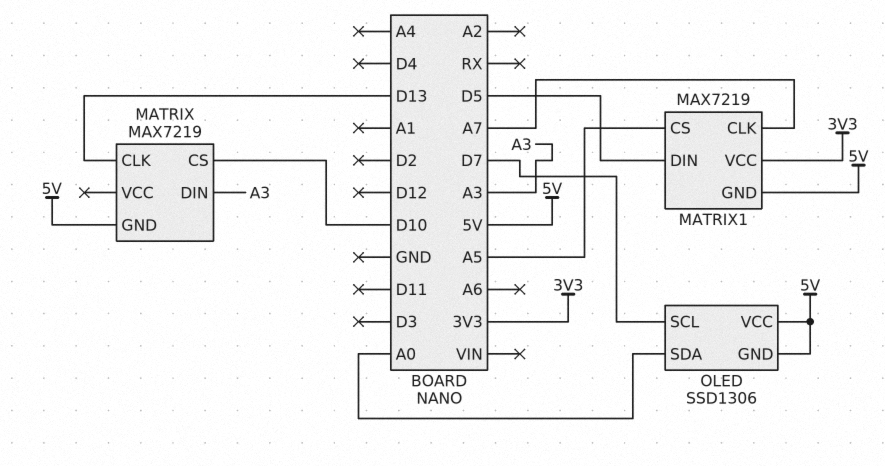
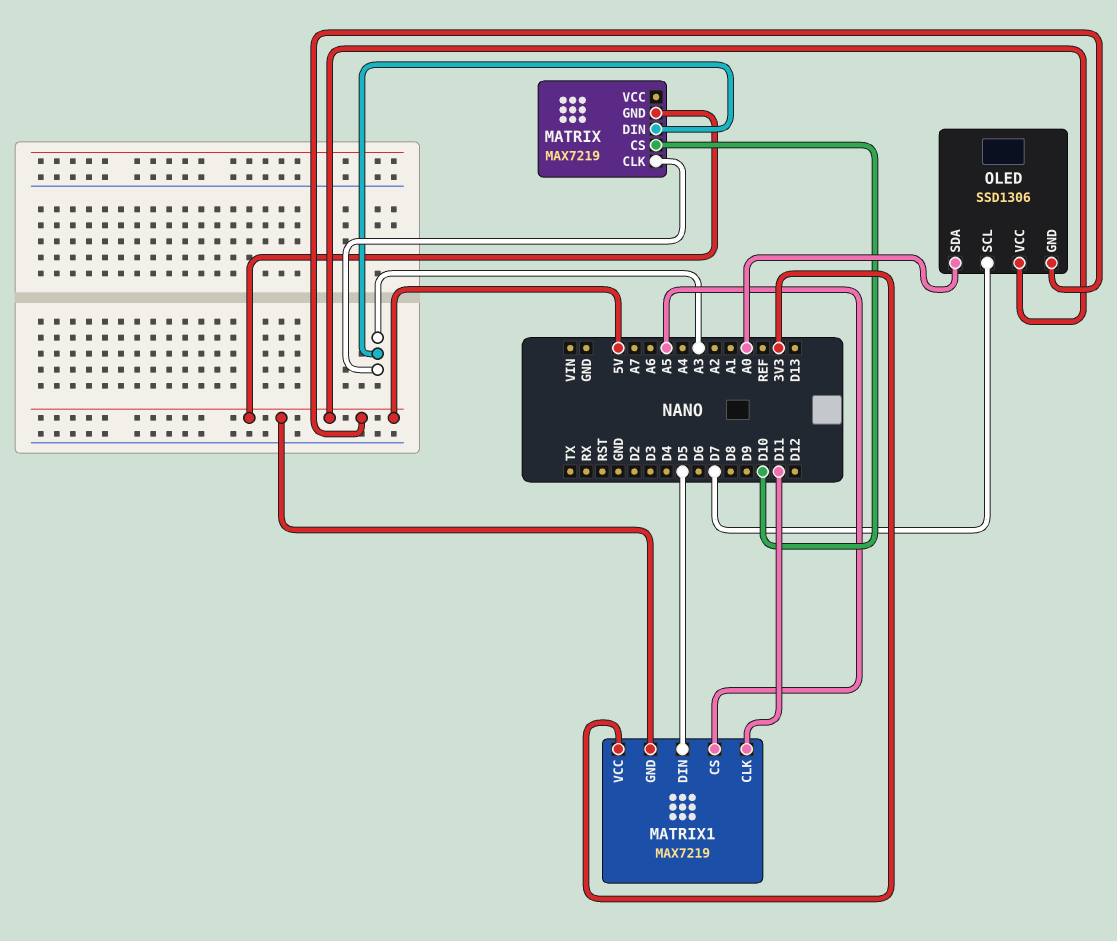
MATRIX pin CLK: D13 -> A3
MATRIX1 pin CLK: A7 -> D11

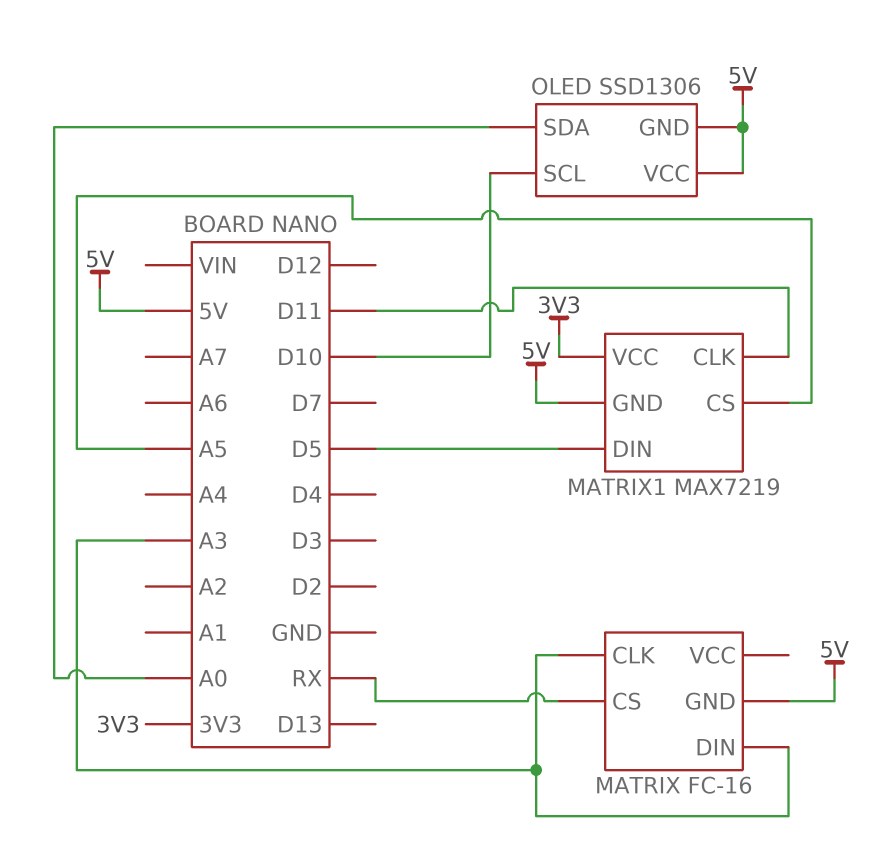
MATRIX: MAX7219 -> FC-16
MATRIX pin CS: D10 -> RX
OLED pin SCL: D7 -> D10

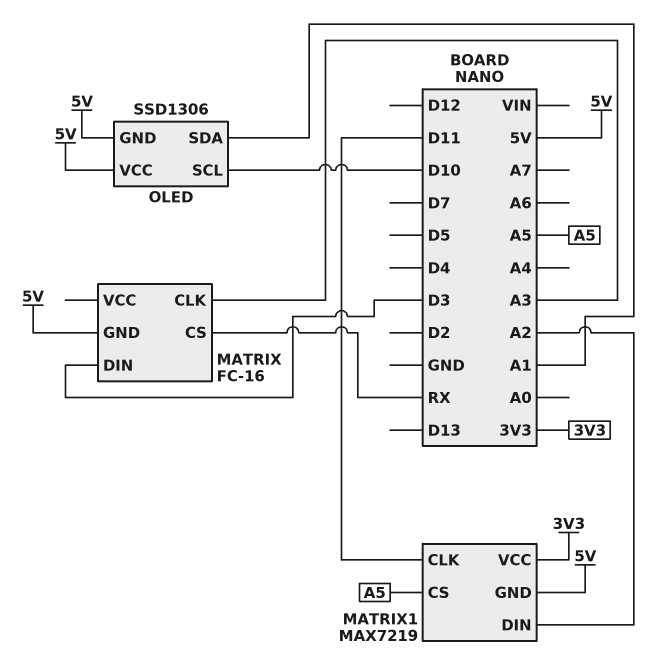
MATRIX pin DIN: A3 -> D3
MATRIX1 pin DIN: D5 -> A2
OLED pin SDA: A0 -> A1

